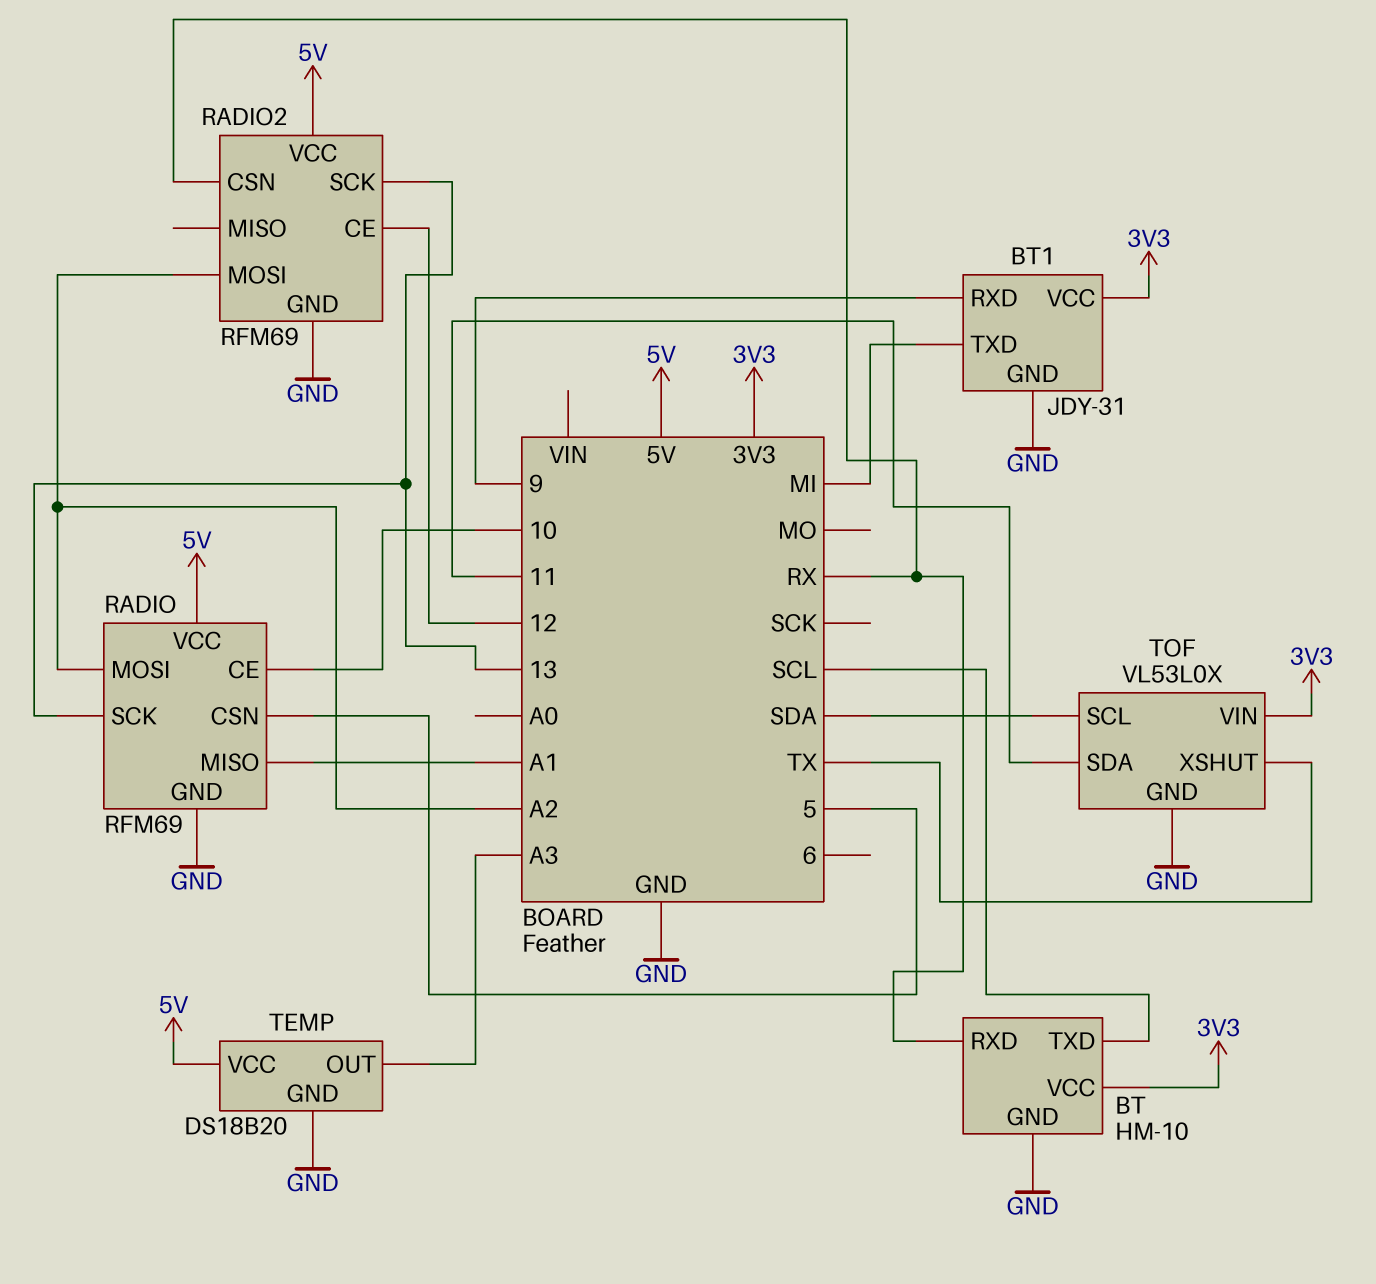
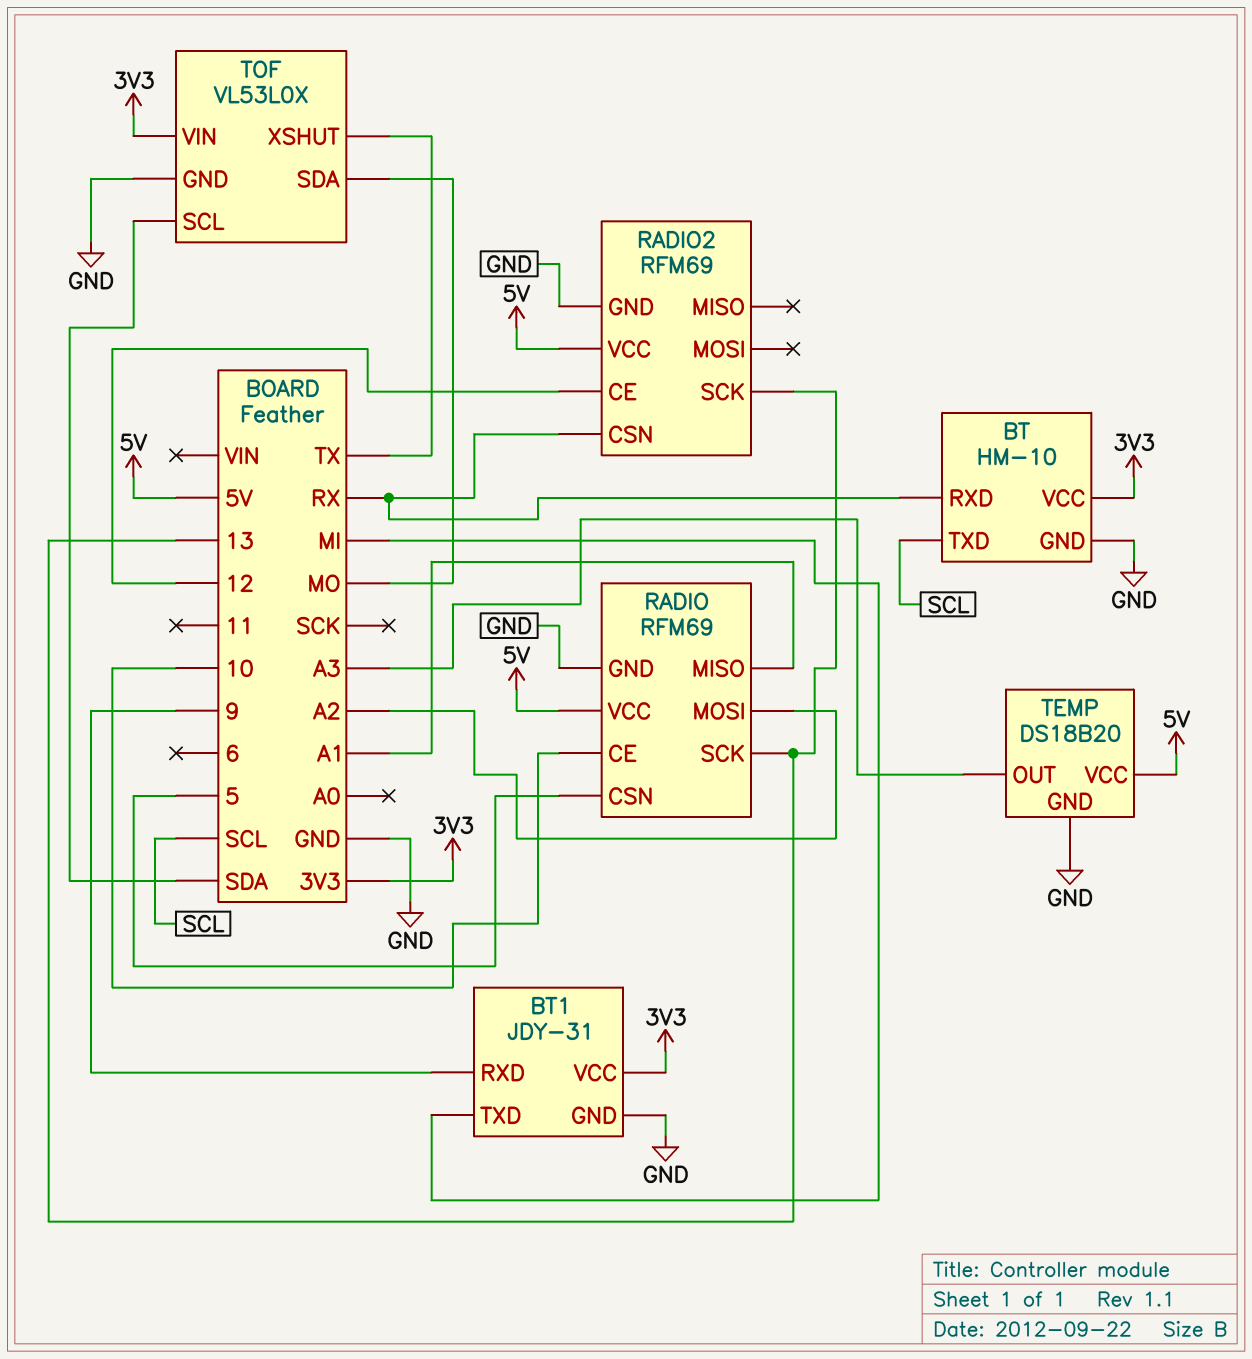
RADIO2 pin MOSI: A2 -> none
TOF pin SDA: 11 -> MO

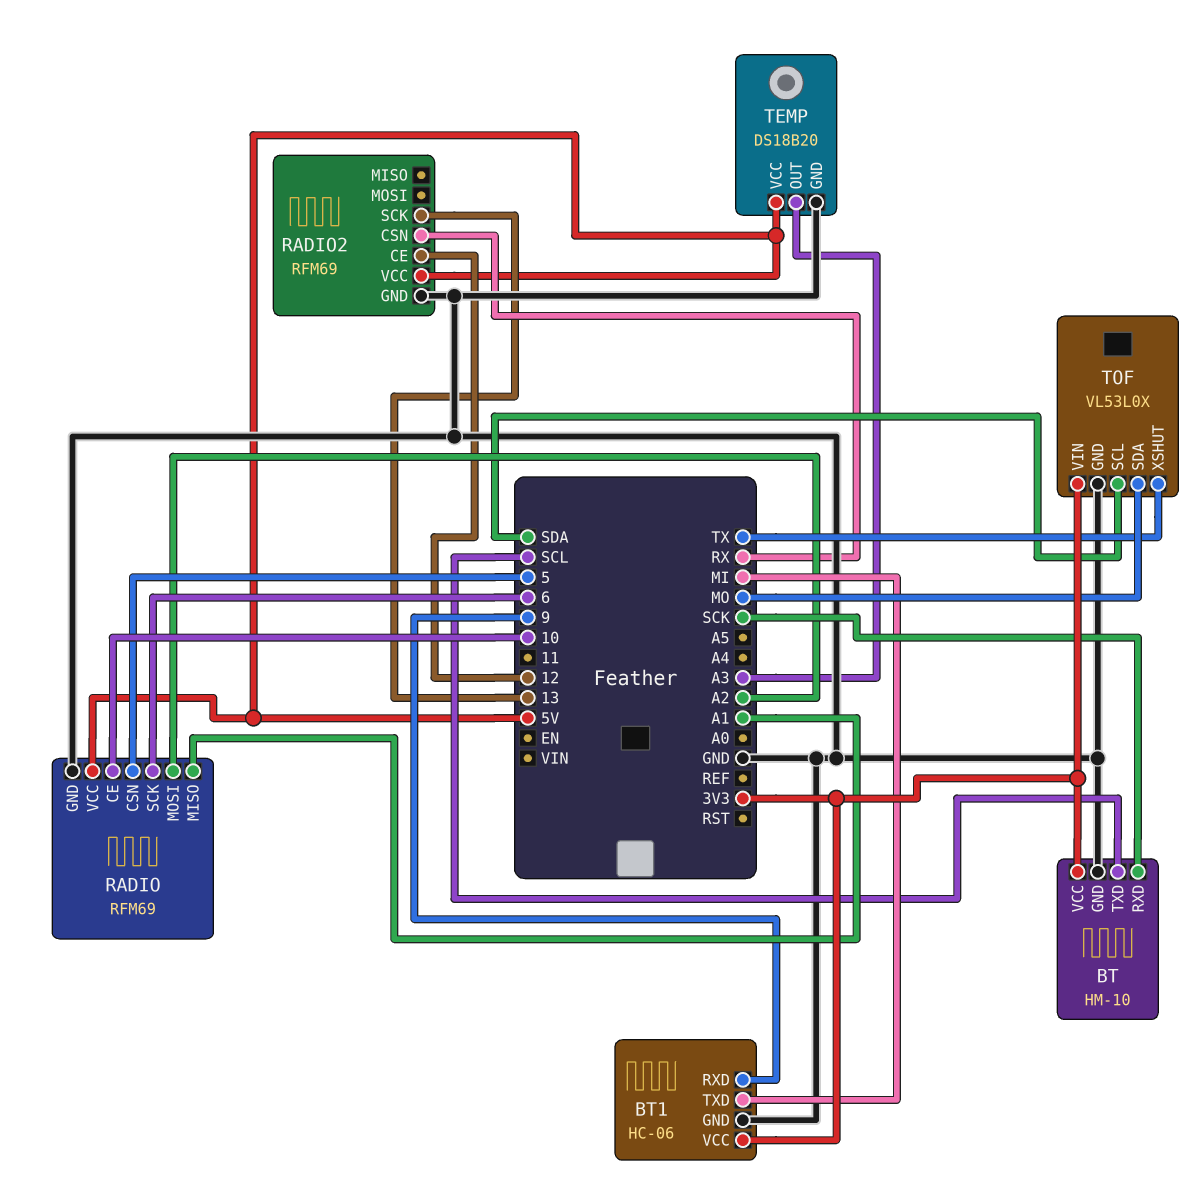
BT pin RXD: RX -> SCK
BT1: JDY-31 -> HC-06
RADIO pin SCK: 13 -> 6

